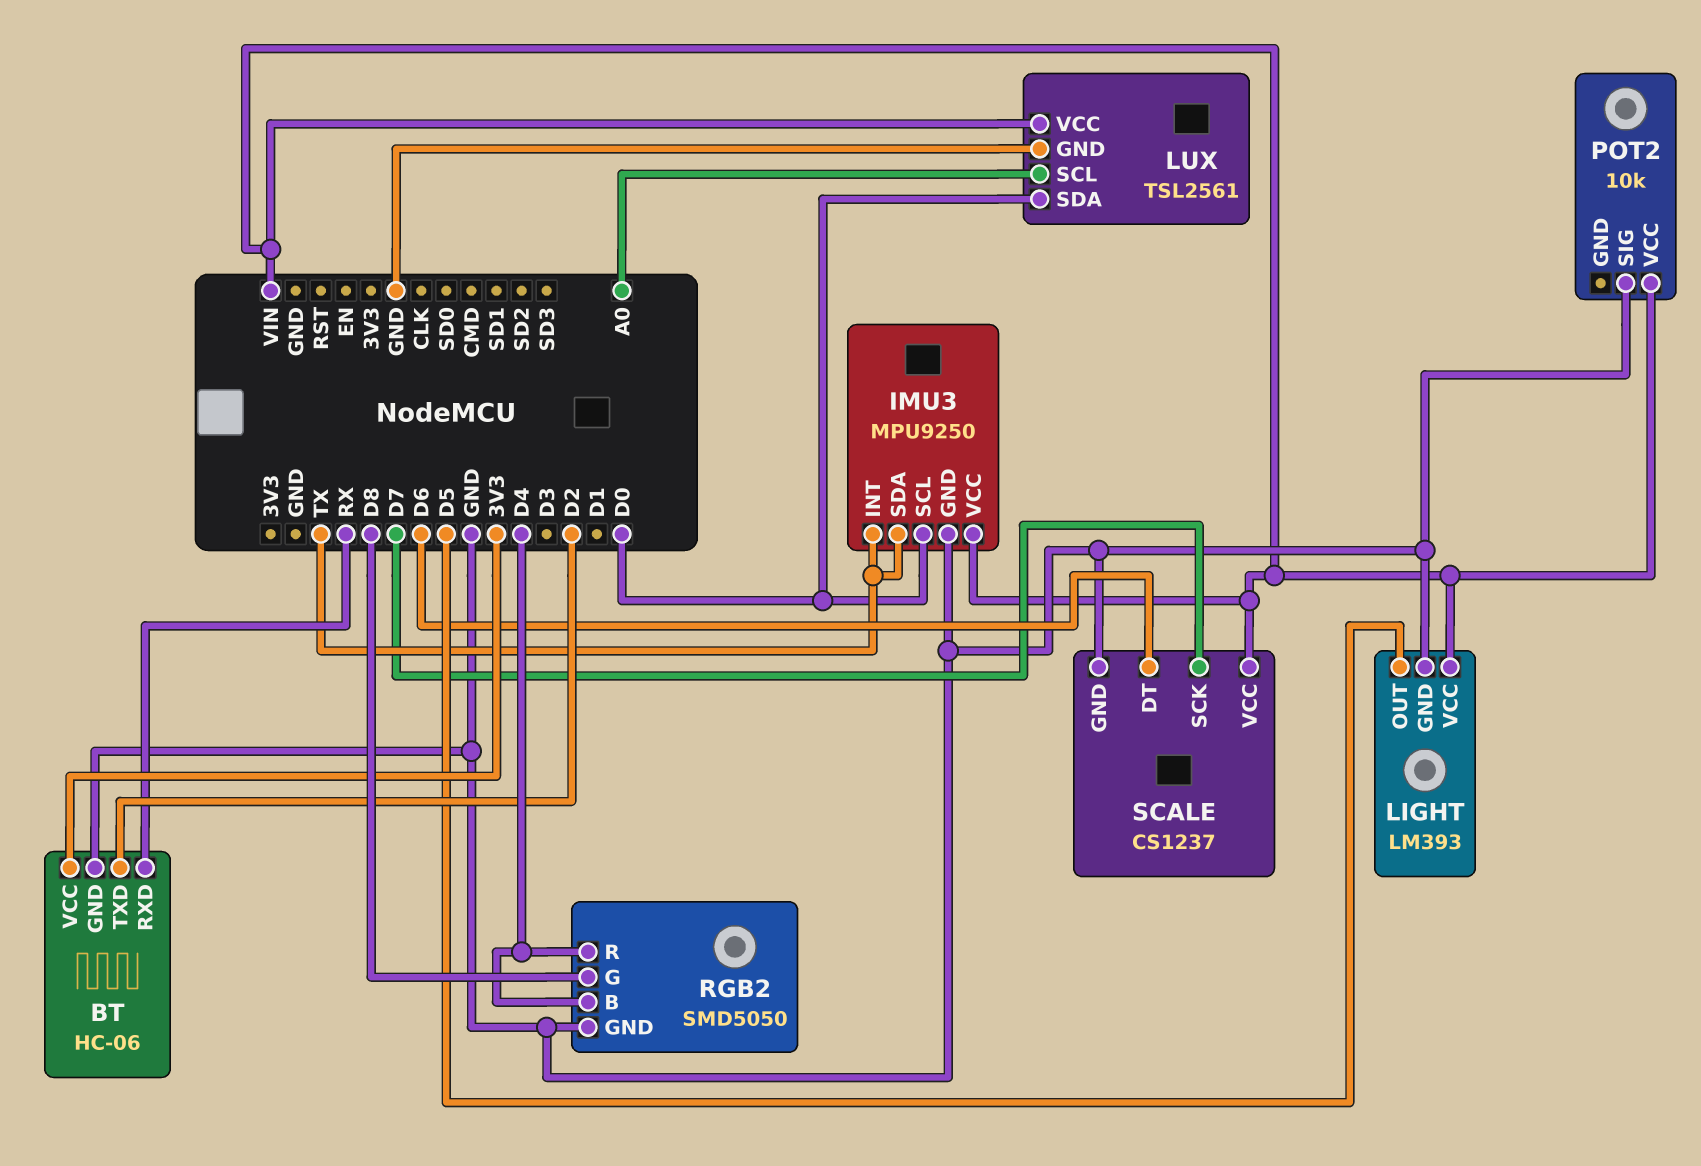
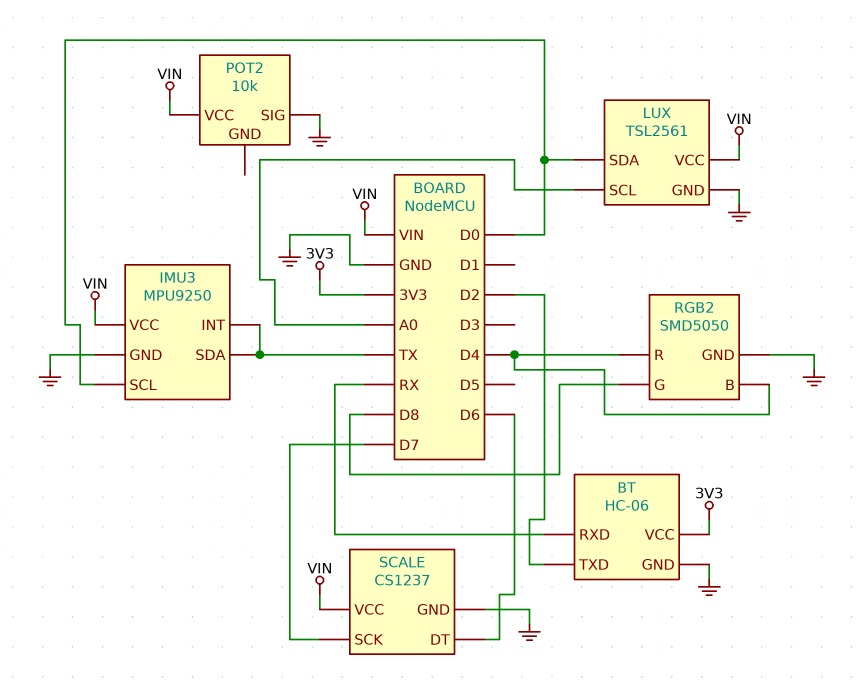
LIGHT: LM393 -> none
LIGHT pin GND: GND -> none
LIGHT pin OUT: D5 -> none
LIGHT pin VCC: VIN -> none

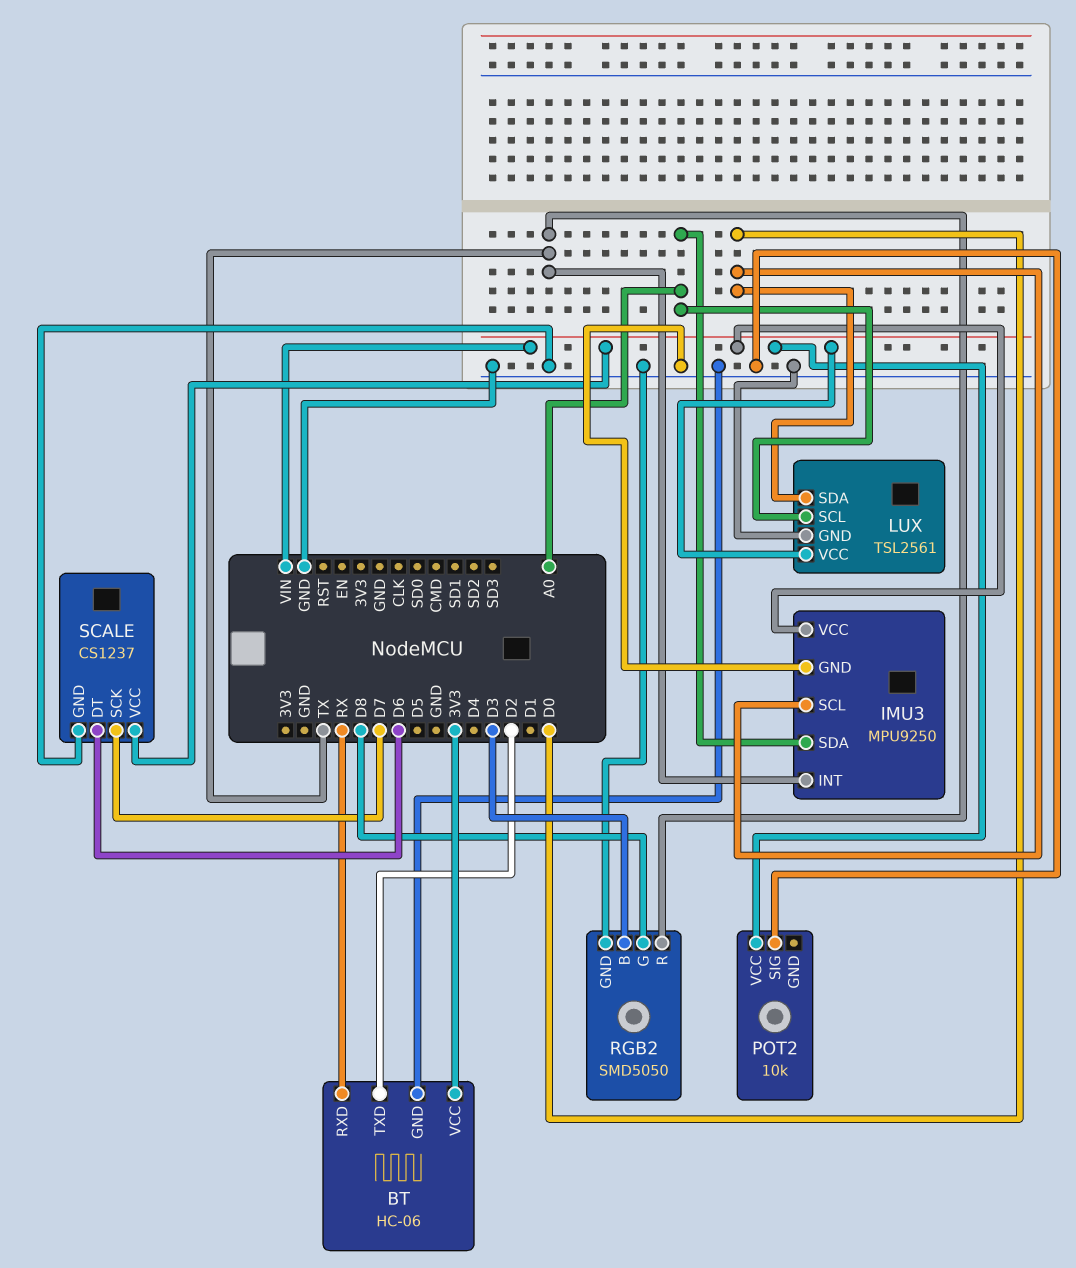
IMU3 pin SDA: TX -> A0
RGB2 pin B: D4 -> D3
RGB2 pin R: D4 -> TX

